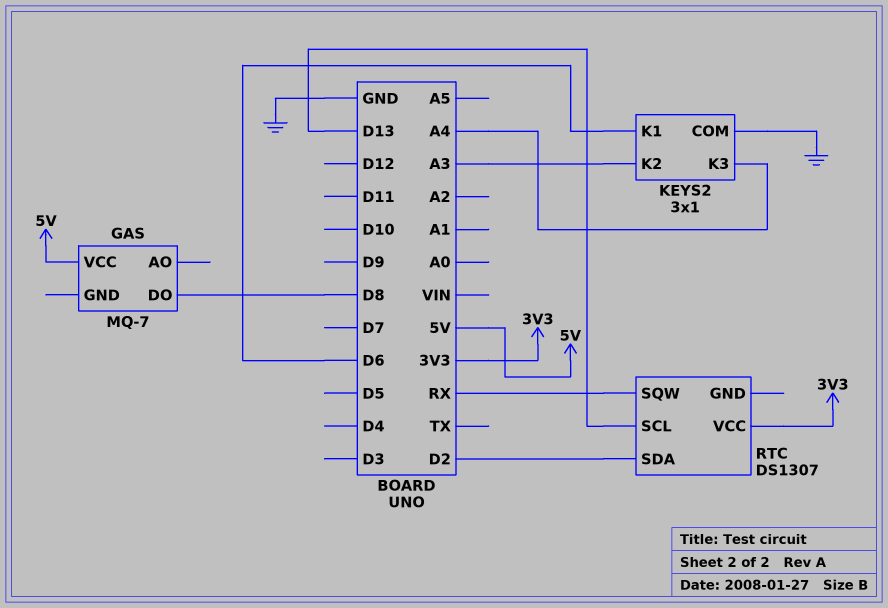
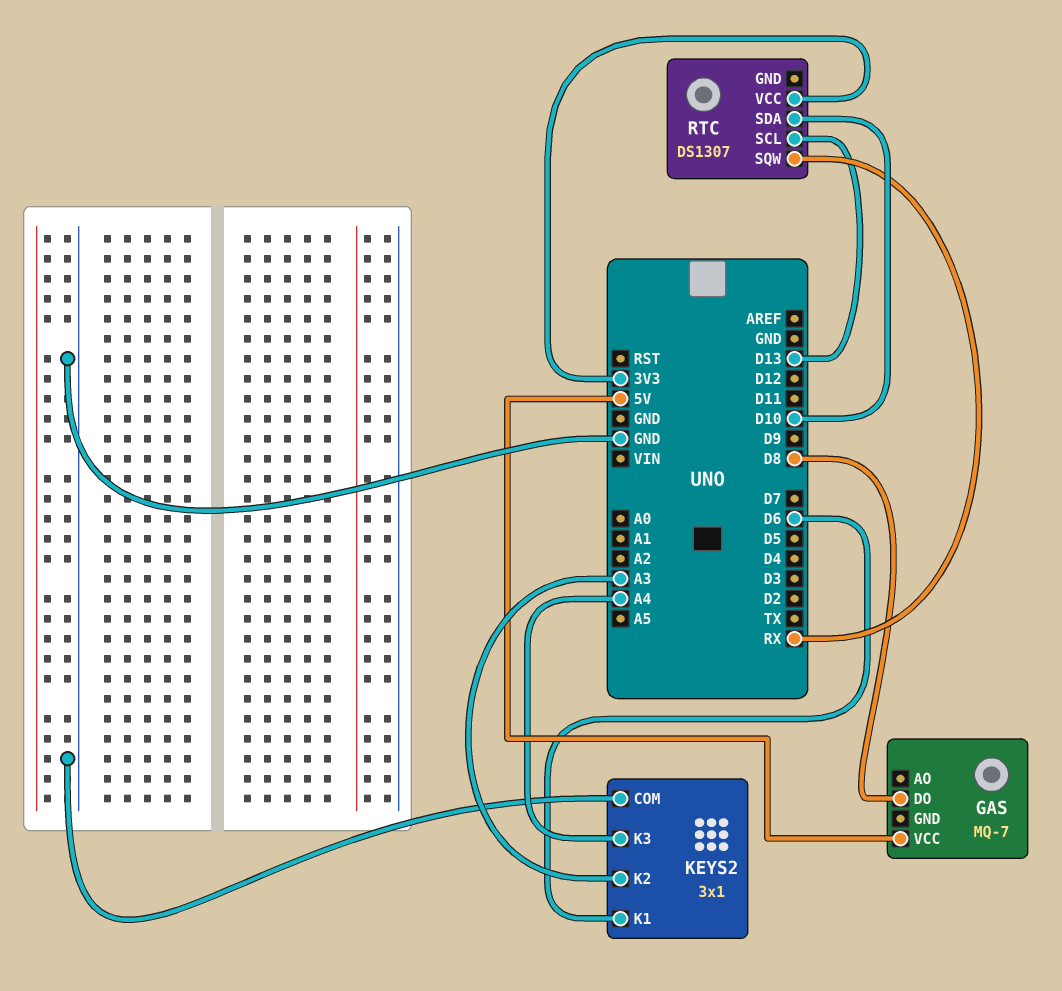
RTC pin SDA: D2 -> D10

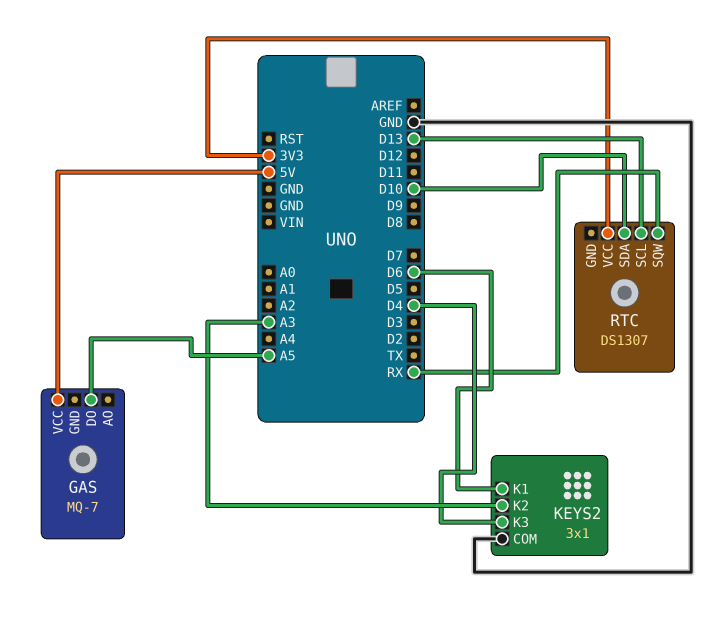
GAS pin DO: D8 -> A5
KEYS2 pin K3: A4 -> D4

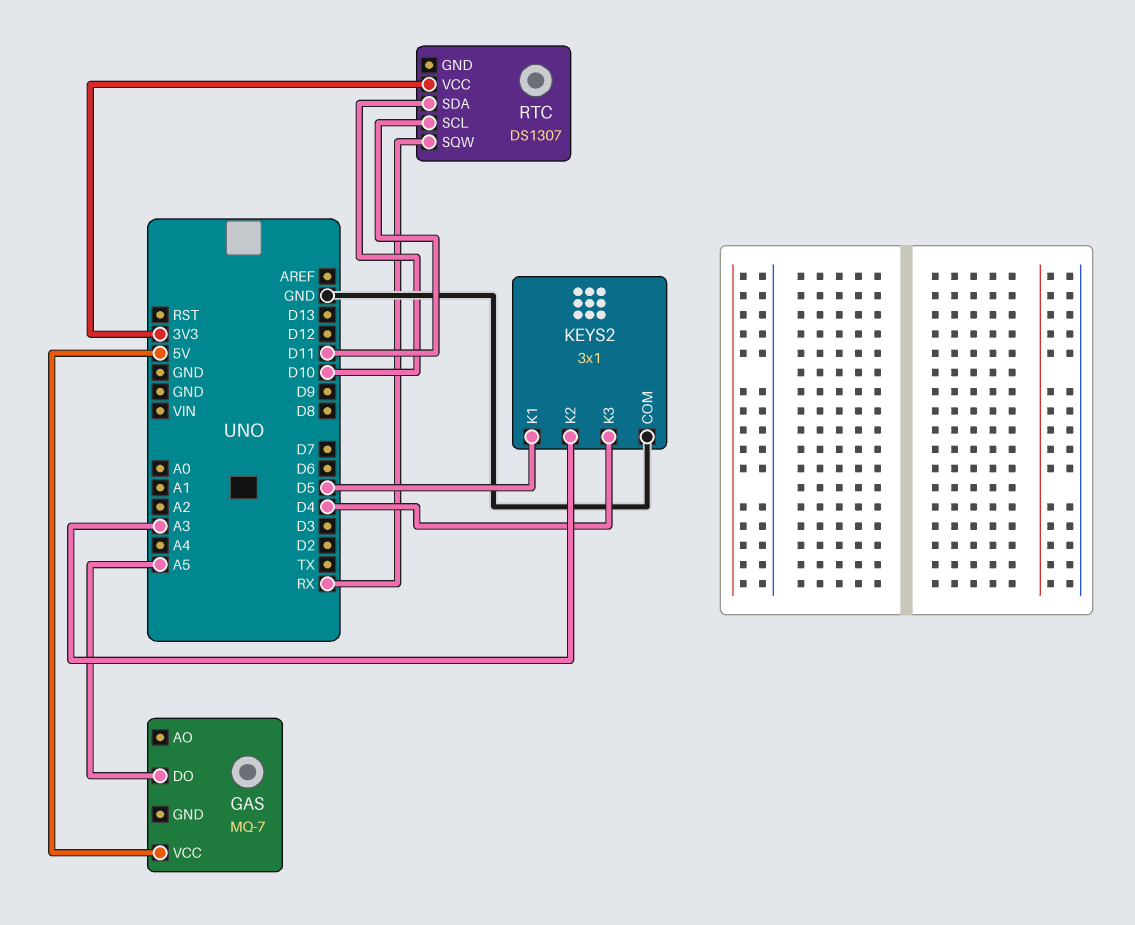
KEYS2 pin K1: D6 -> D5
RTC pin SCL: D13 -> D11

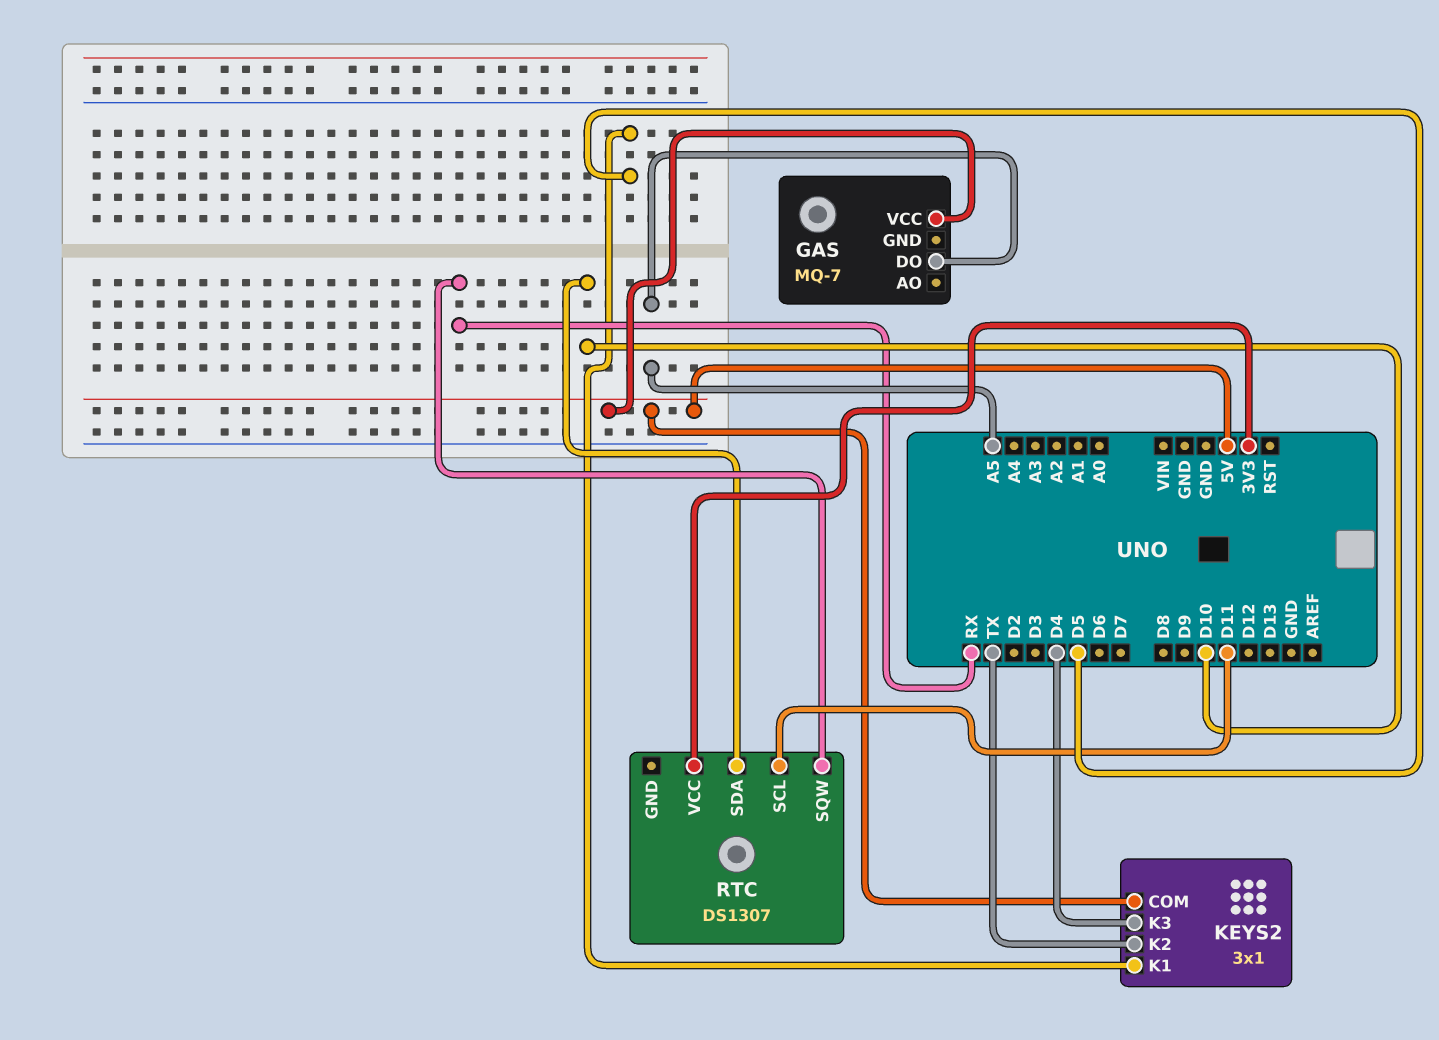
KEYS2 pin COM: GND -> 5V
KEYS2 pin K2: A3 -> TX

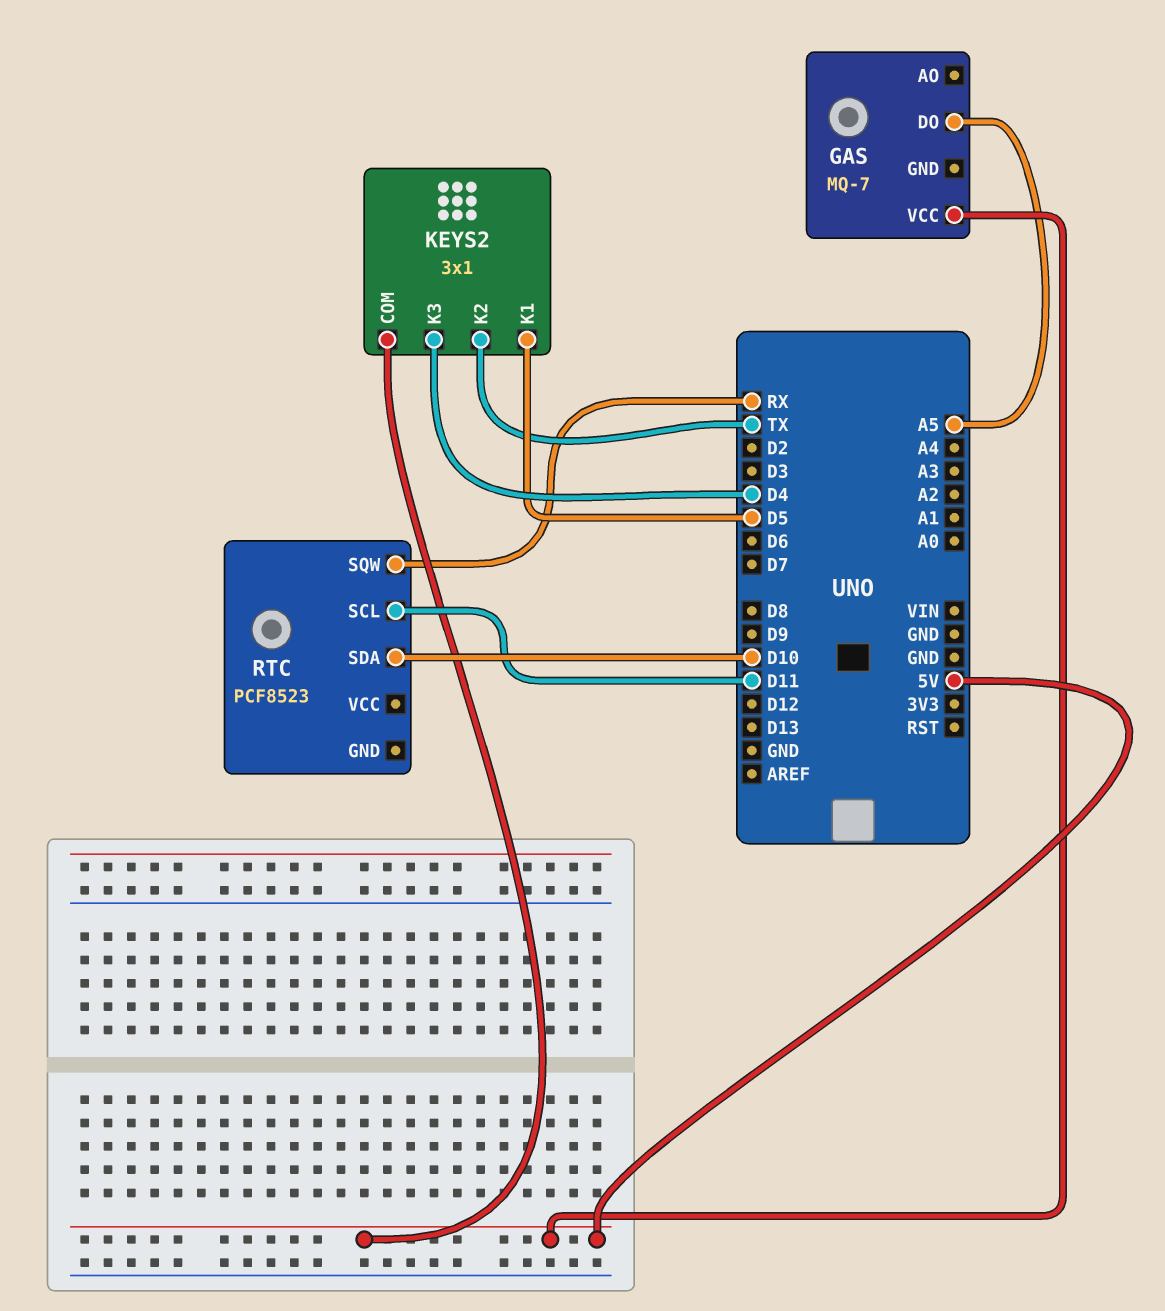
RTC: DS1307 -> PCF8523
RTC pin VCC: 3V3 -> none

